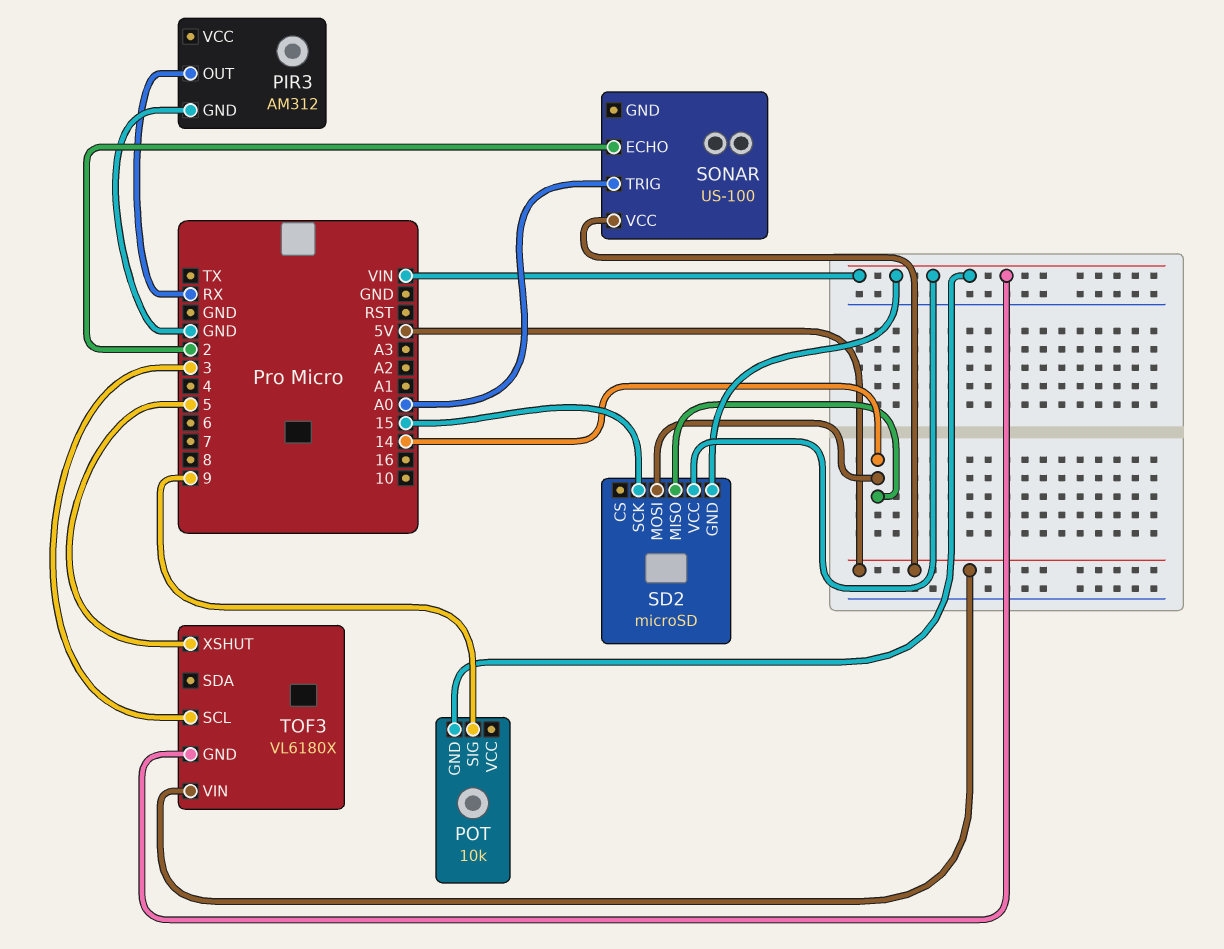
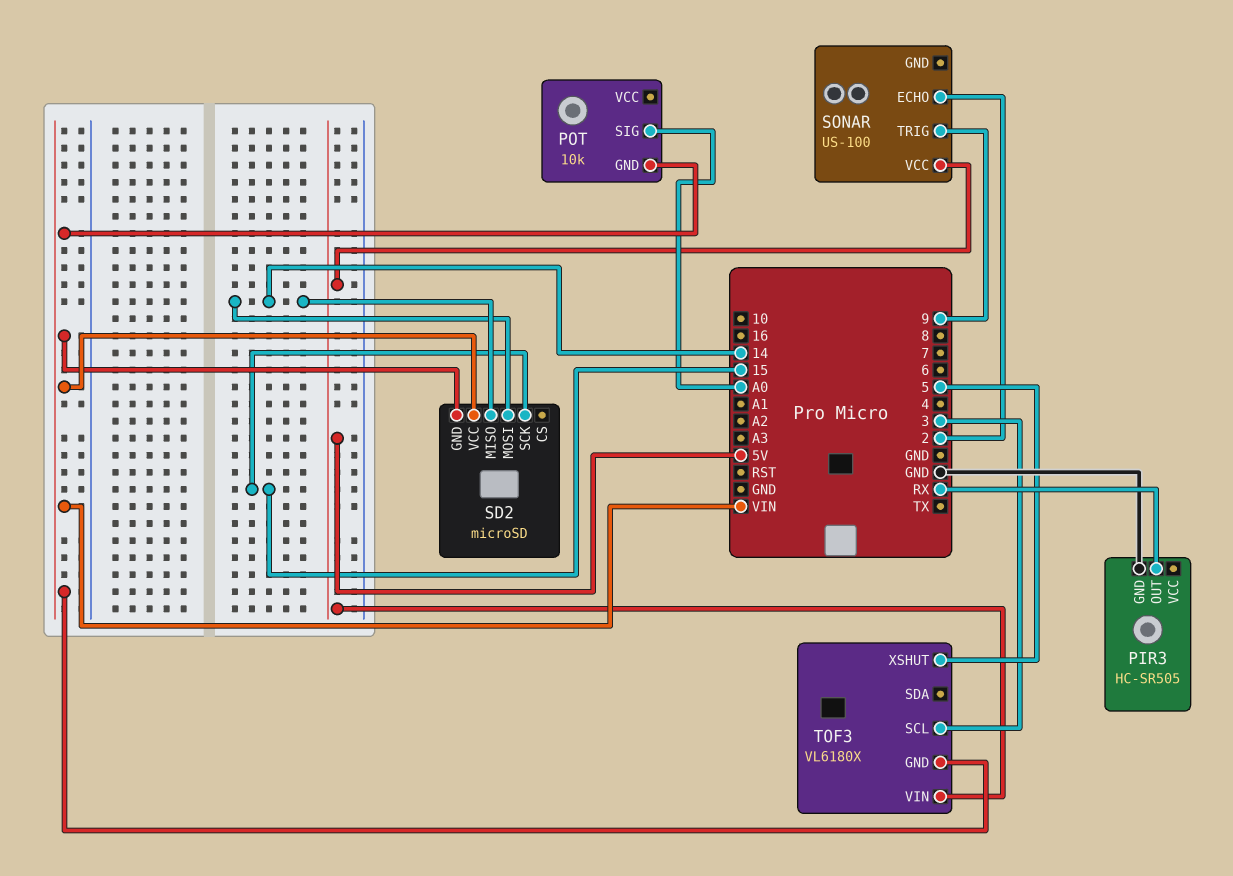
PIR3: AM312 -> HC-SR505
POT pin SIG: 9 -> A0
SONAR pin TRIG: A0 -> 9

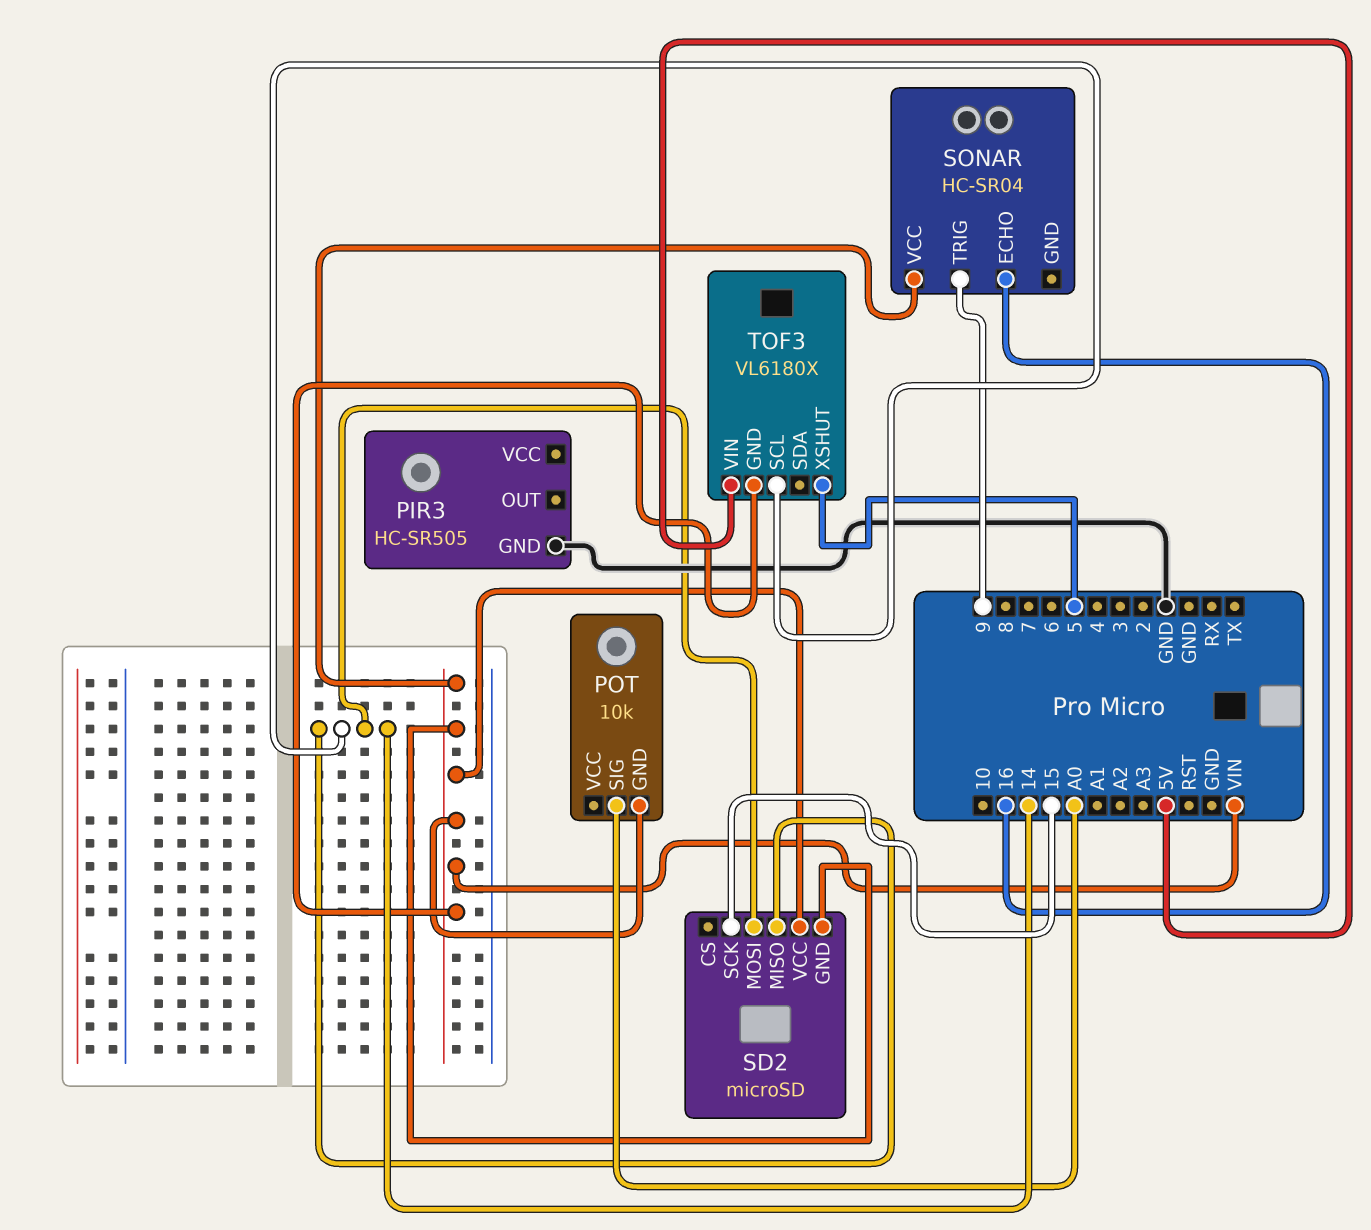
PIR3 pin OUT: RX -> none
SONAR: US-100 -> HC-SR04
SONAR pin ECHO: 2 -> 16
SONAR pin VCC: 5V -> VIN
TOF3 pin SCL: 3 -> 14

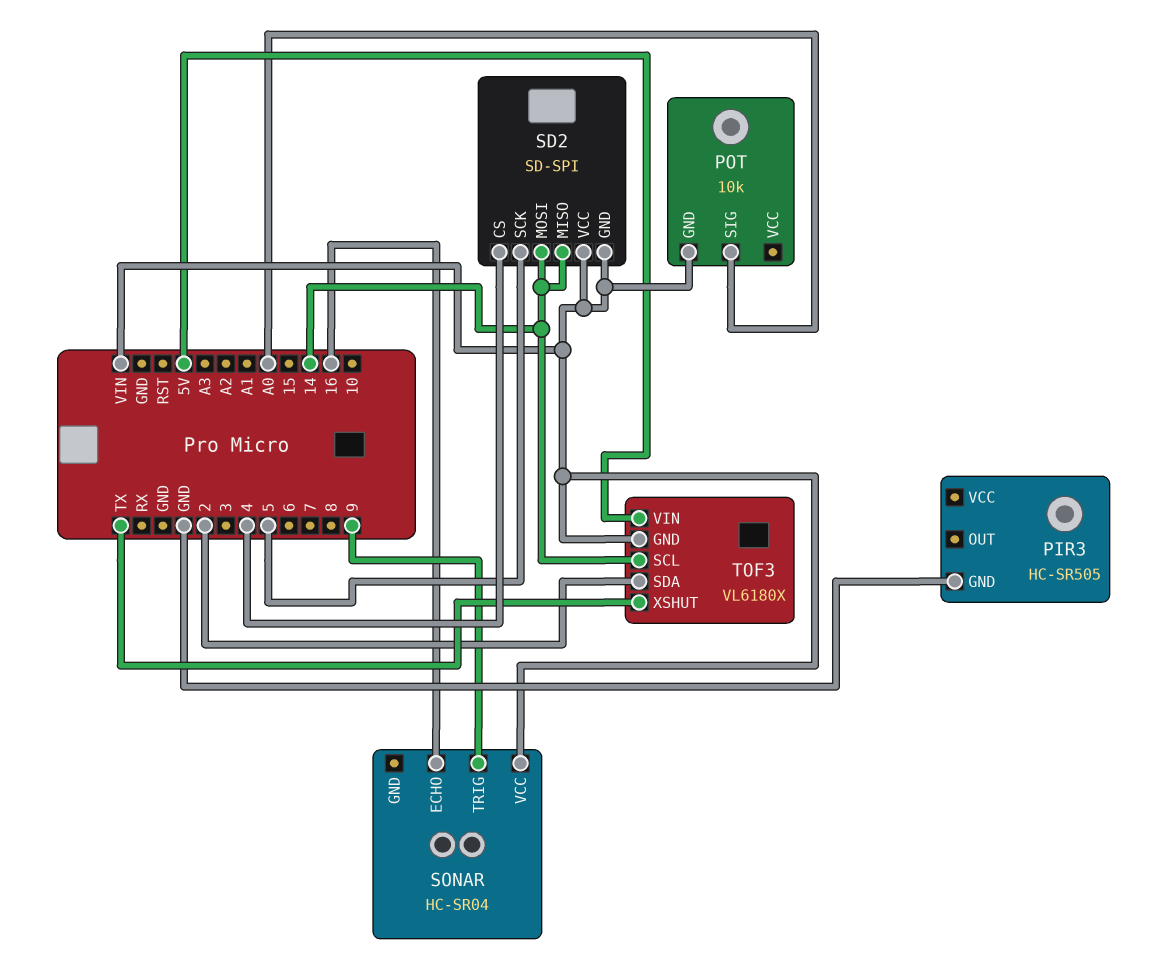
SD2: microSD -> SD-SPI
SD2 pin CS: none -> 4
SD2 pin SCK: 15 -> 5
TOF3 pin SDA: none -> 2
TOF3 pin XSHUT: 5 -> TX

